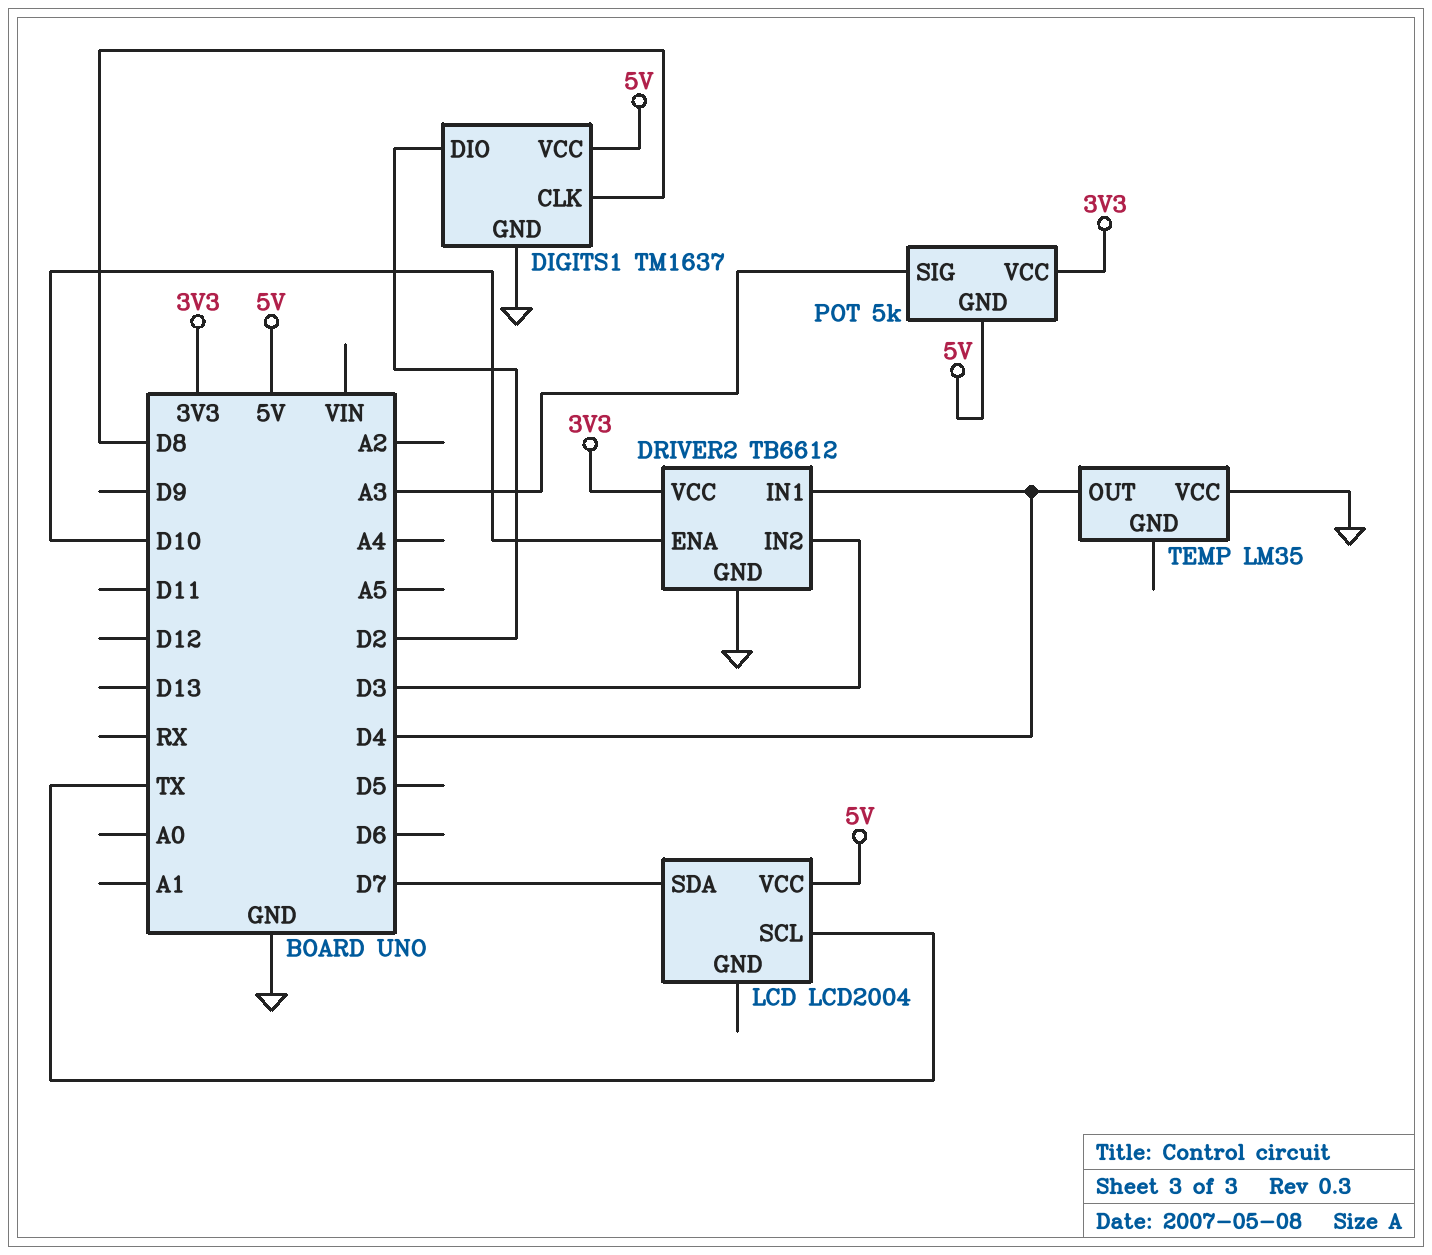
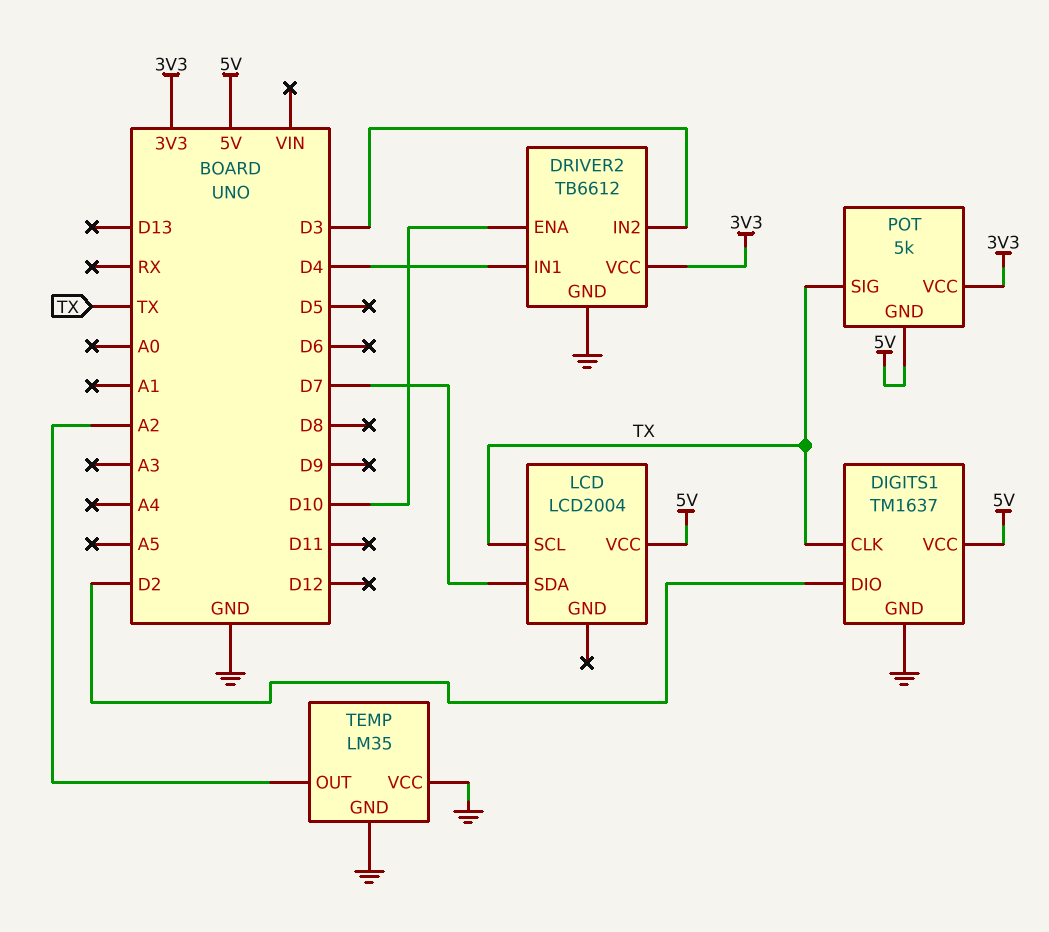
DIGITS1 pin CLK: D8 -> TX
POT pin SIG: A3 -> TX
TEMP pin GND: none -> GND
TEMP pin OUT: D4 -> A2

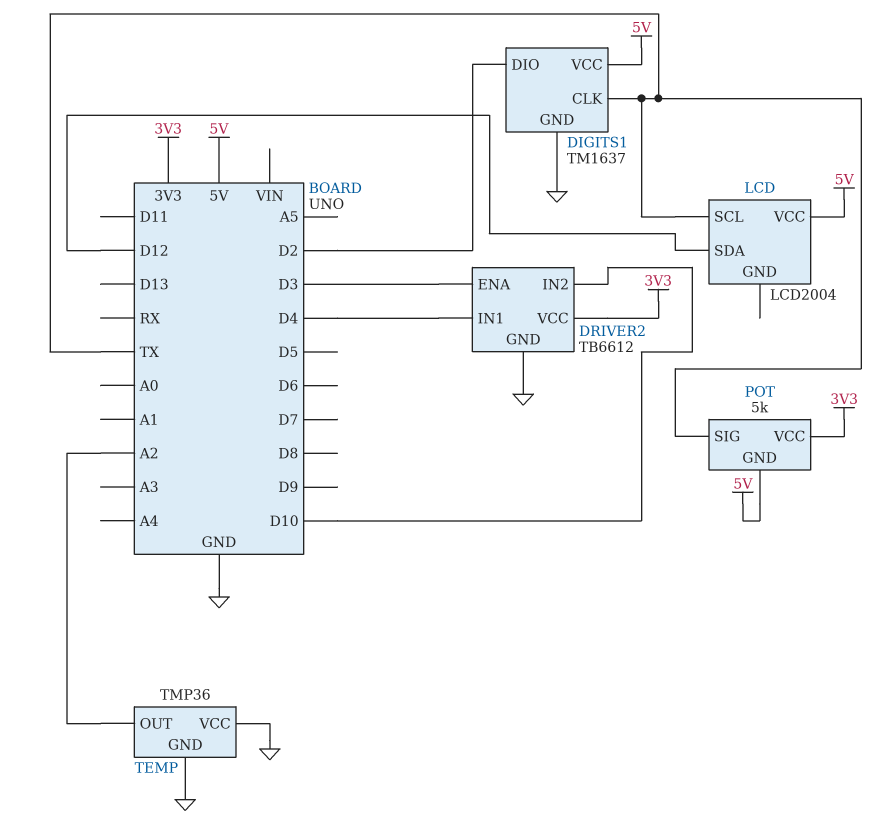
DRIVER2 pin ENA: D10 -> D3
DRIVER2 pin IN2: D3 -> D10
LCD pin SDA: D7 -> D12
TEMP: LM35 -> TMP36

